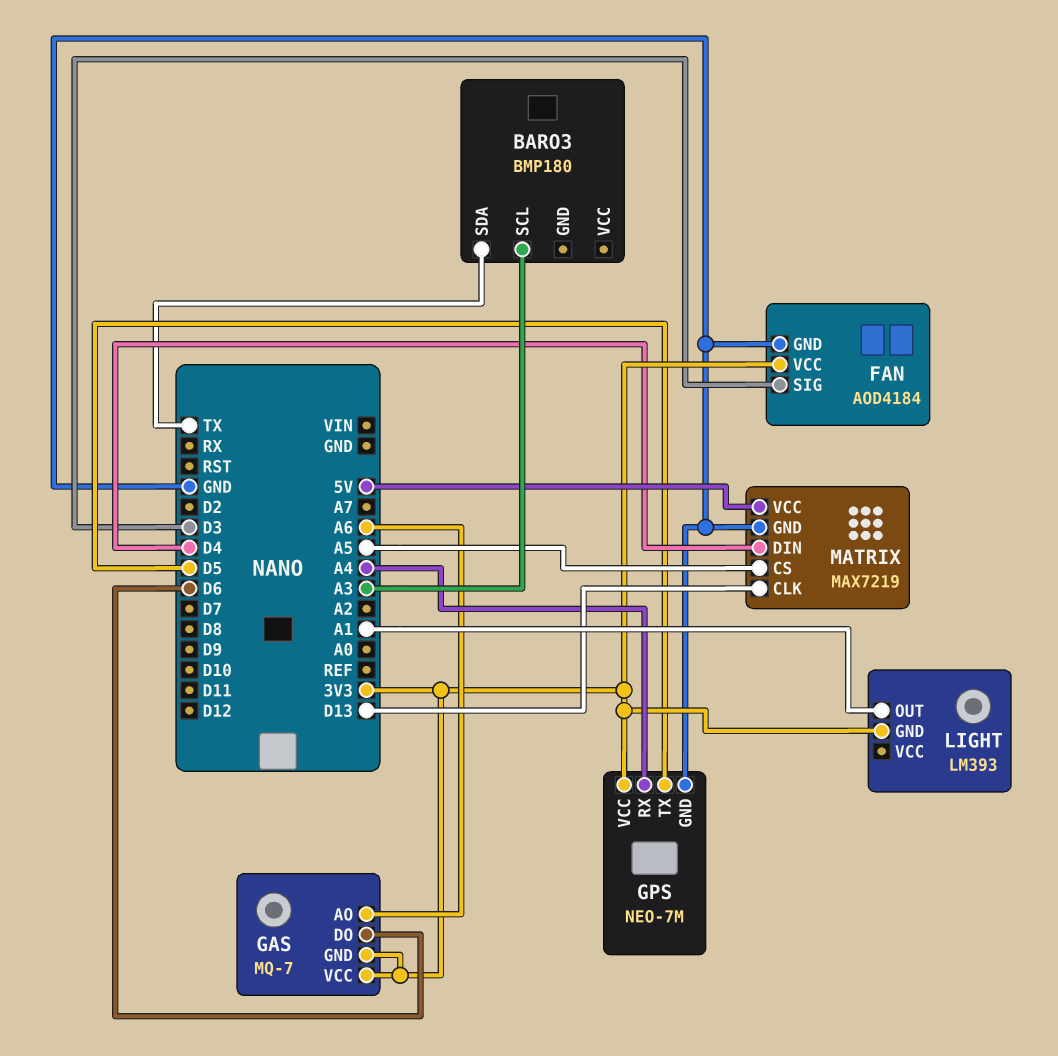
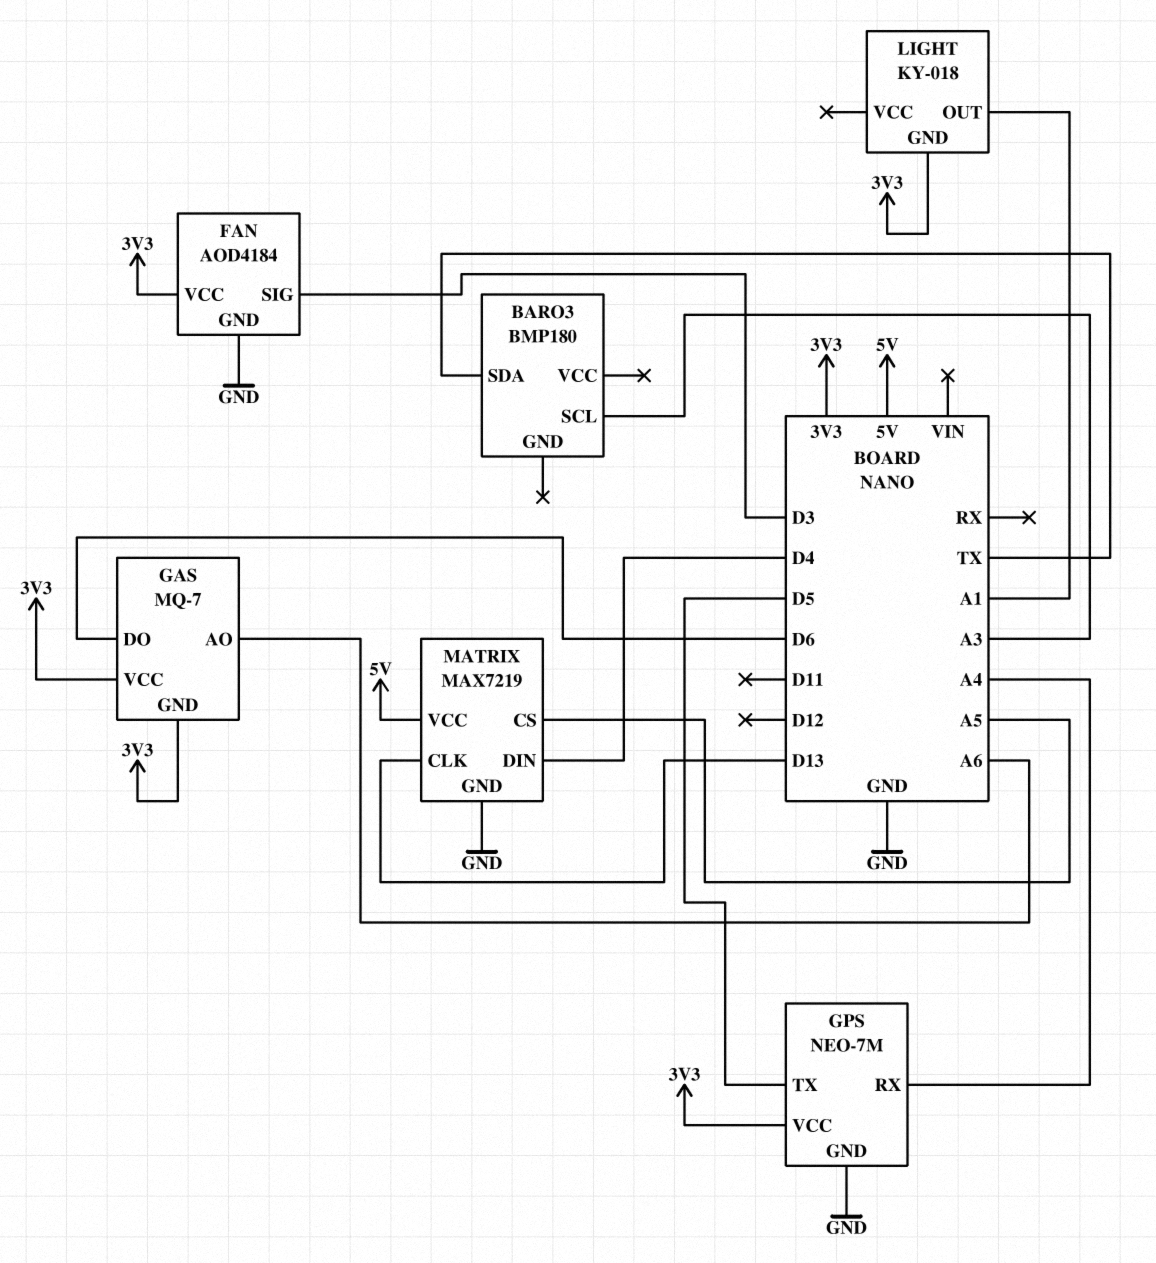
LIGHT: LM393 -> KY-018

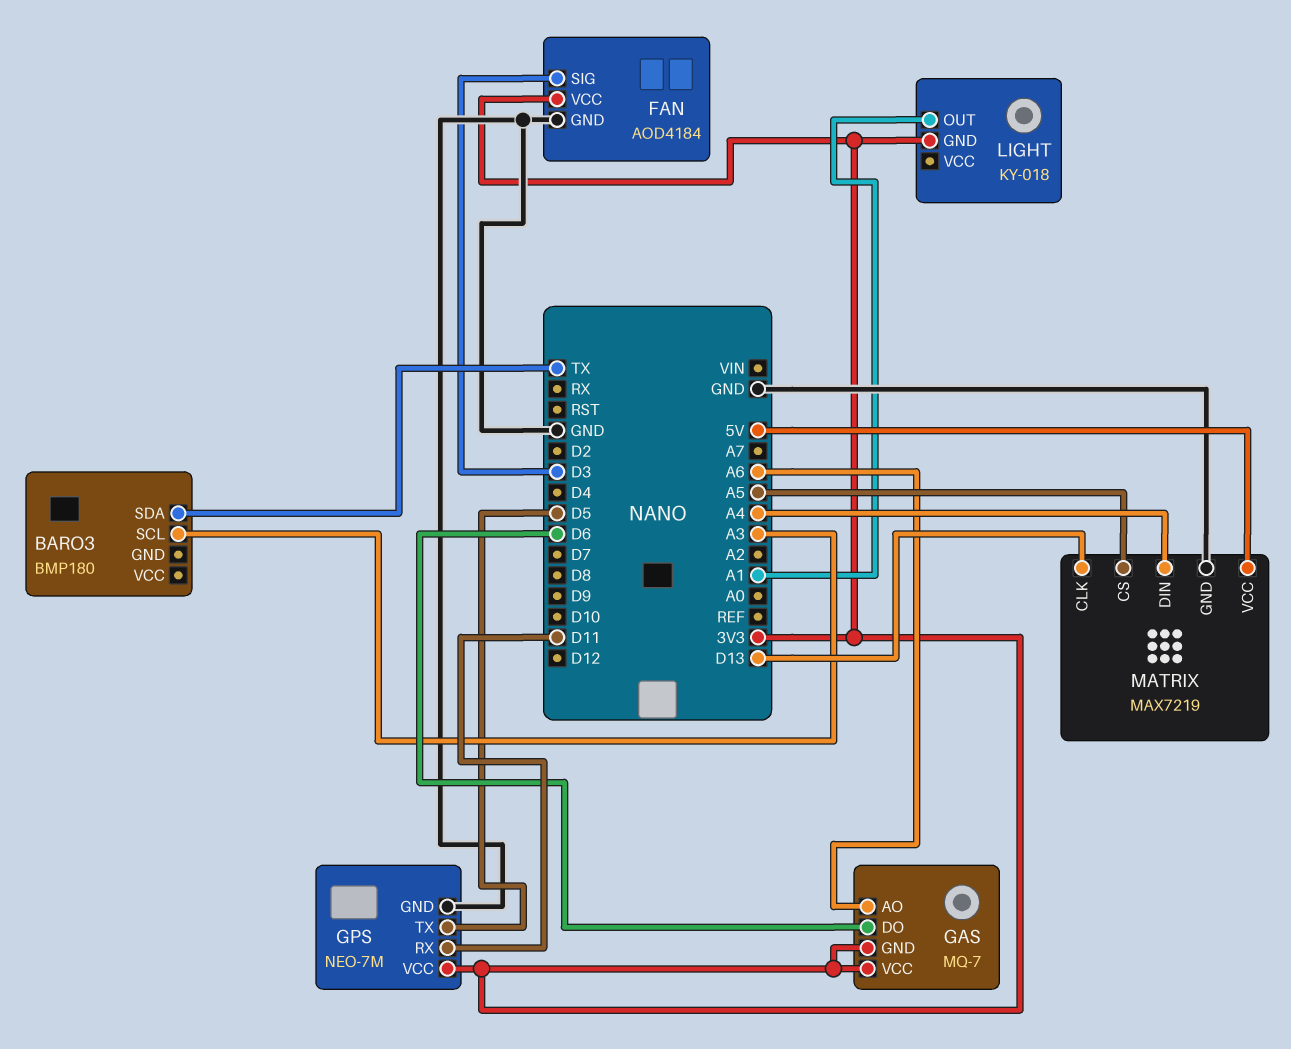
GPS pin RX: A4 -> D11
MATRIX pin DIN: D4 -> A4

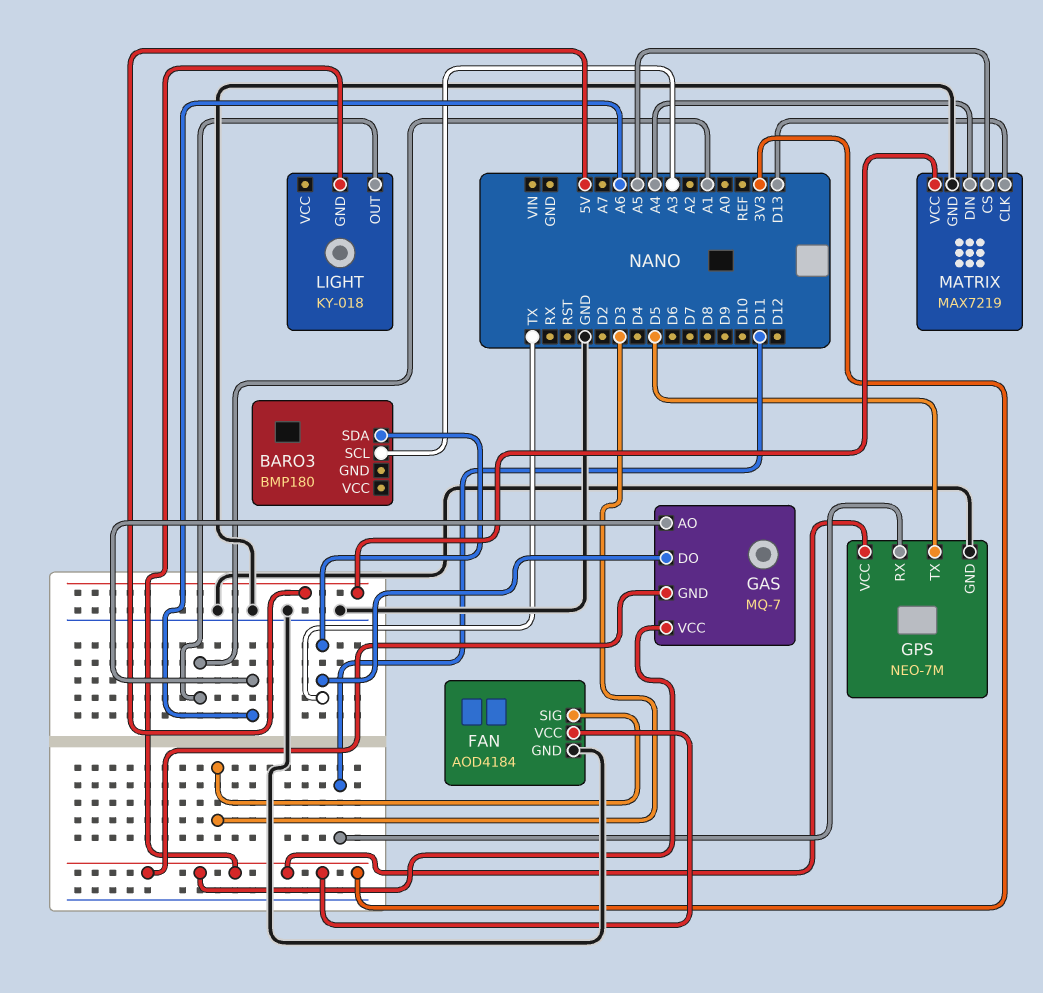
GAS pin DO: D6 -> TX

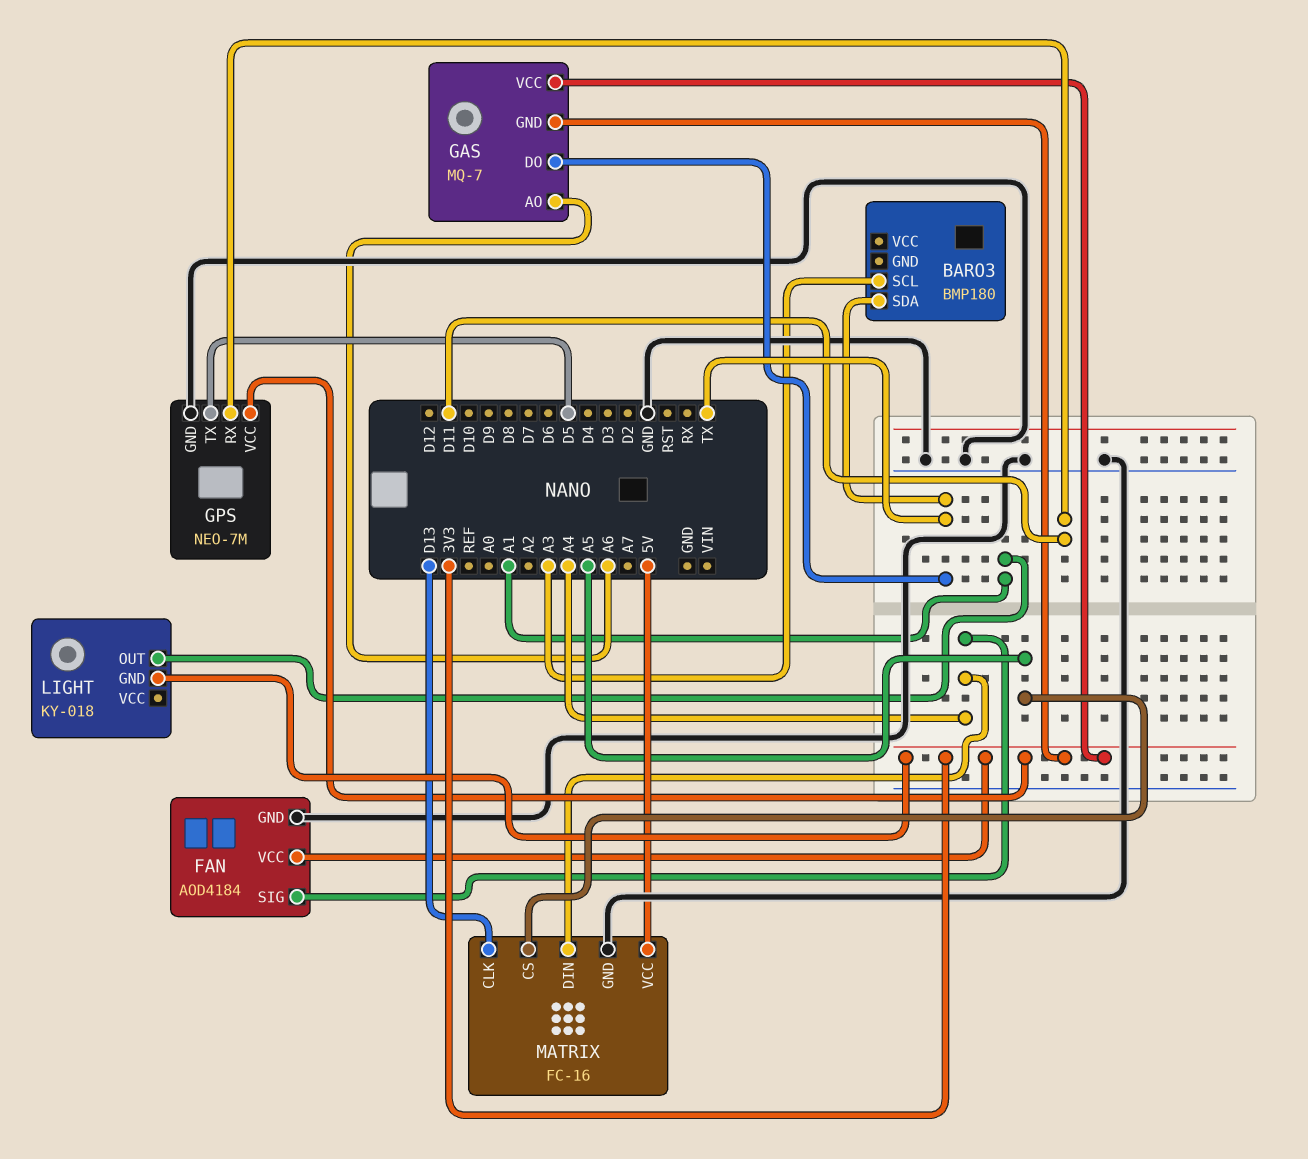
FAN pin SIG: D3 -> A4
MATRIX: MAX7219 -> FC-16

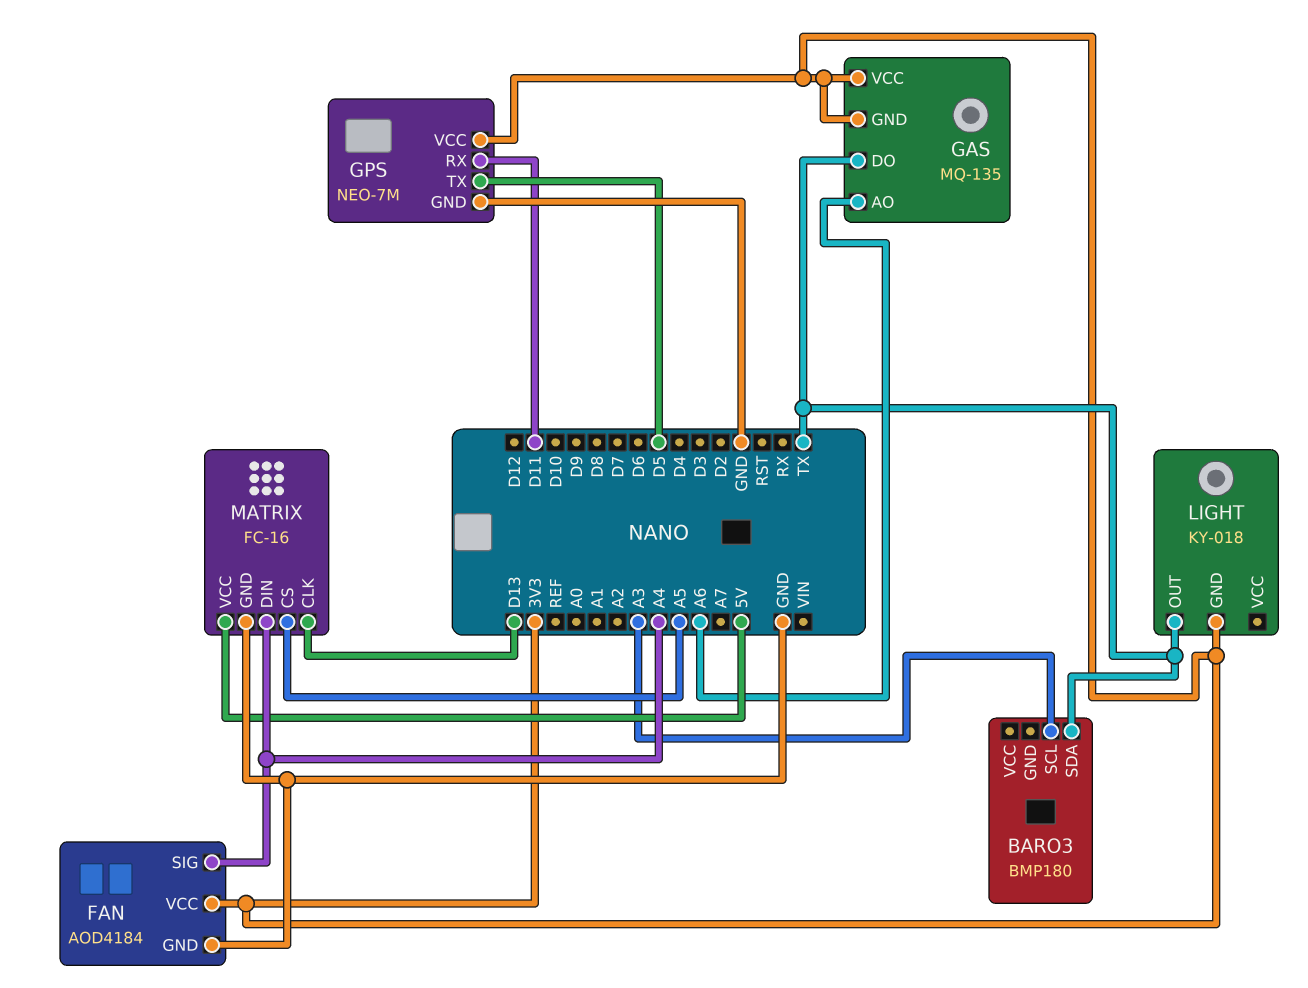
GAS: MQ-7 -> MQ-135
LIGHT pin OUT: A1 -> TX

